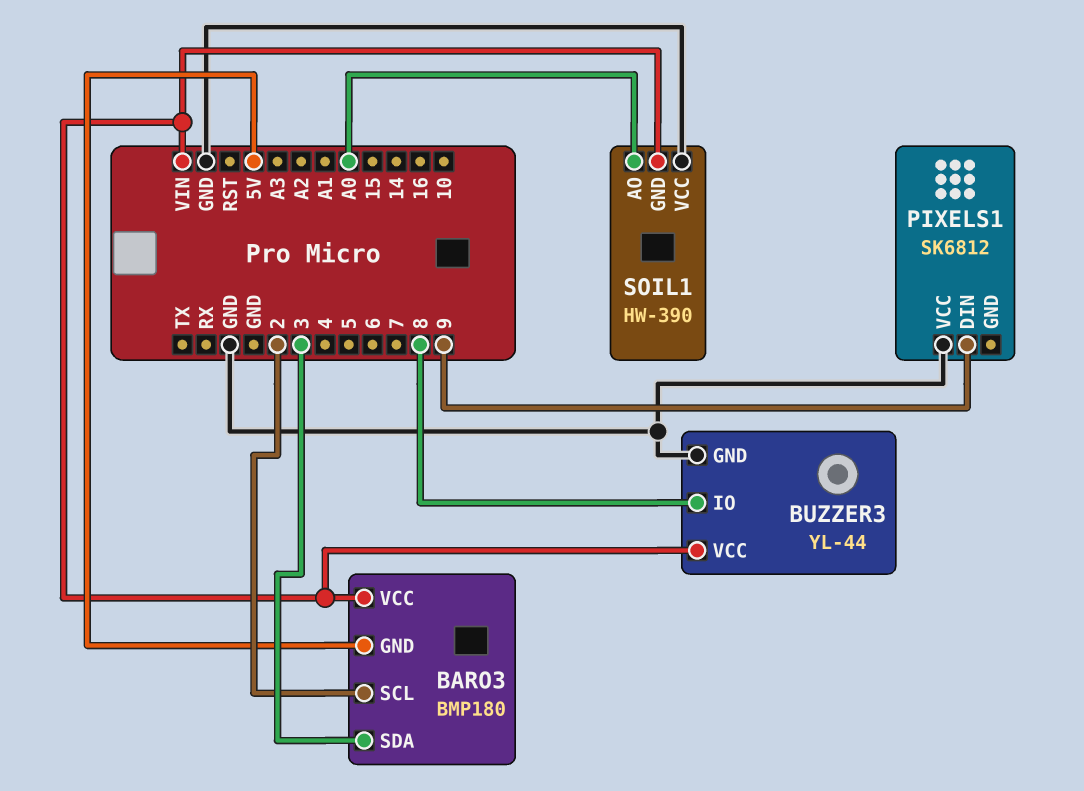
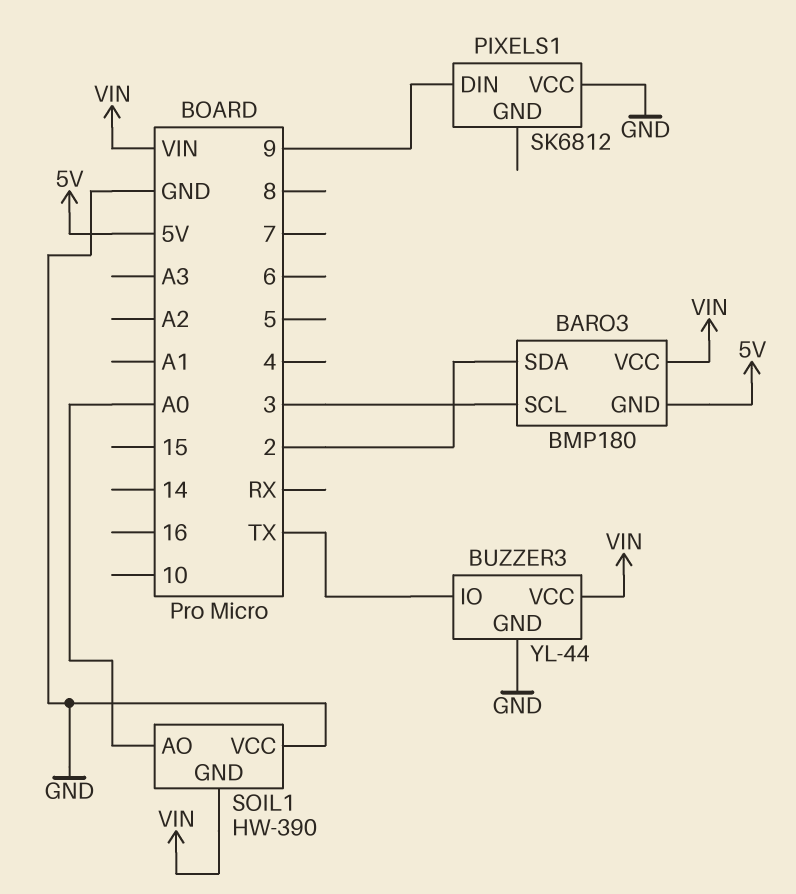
BARO3 pin SCL: 2 -> 3
BARO3 pin SDA: 3 -> 2
BUZZER3 pin IO: 8 -> TX

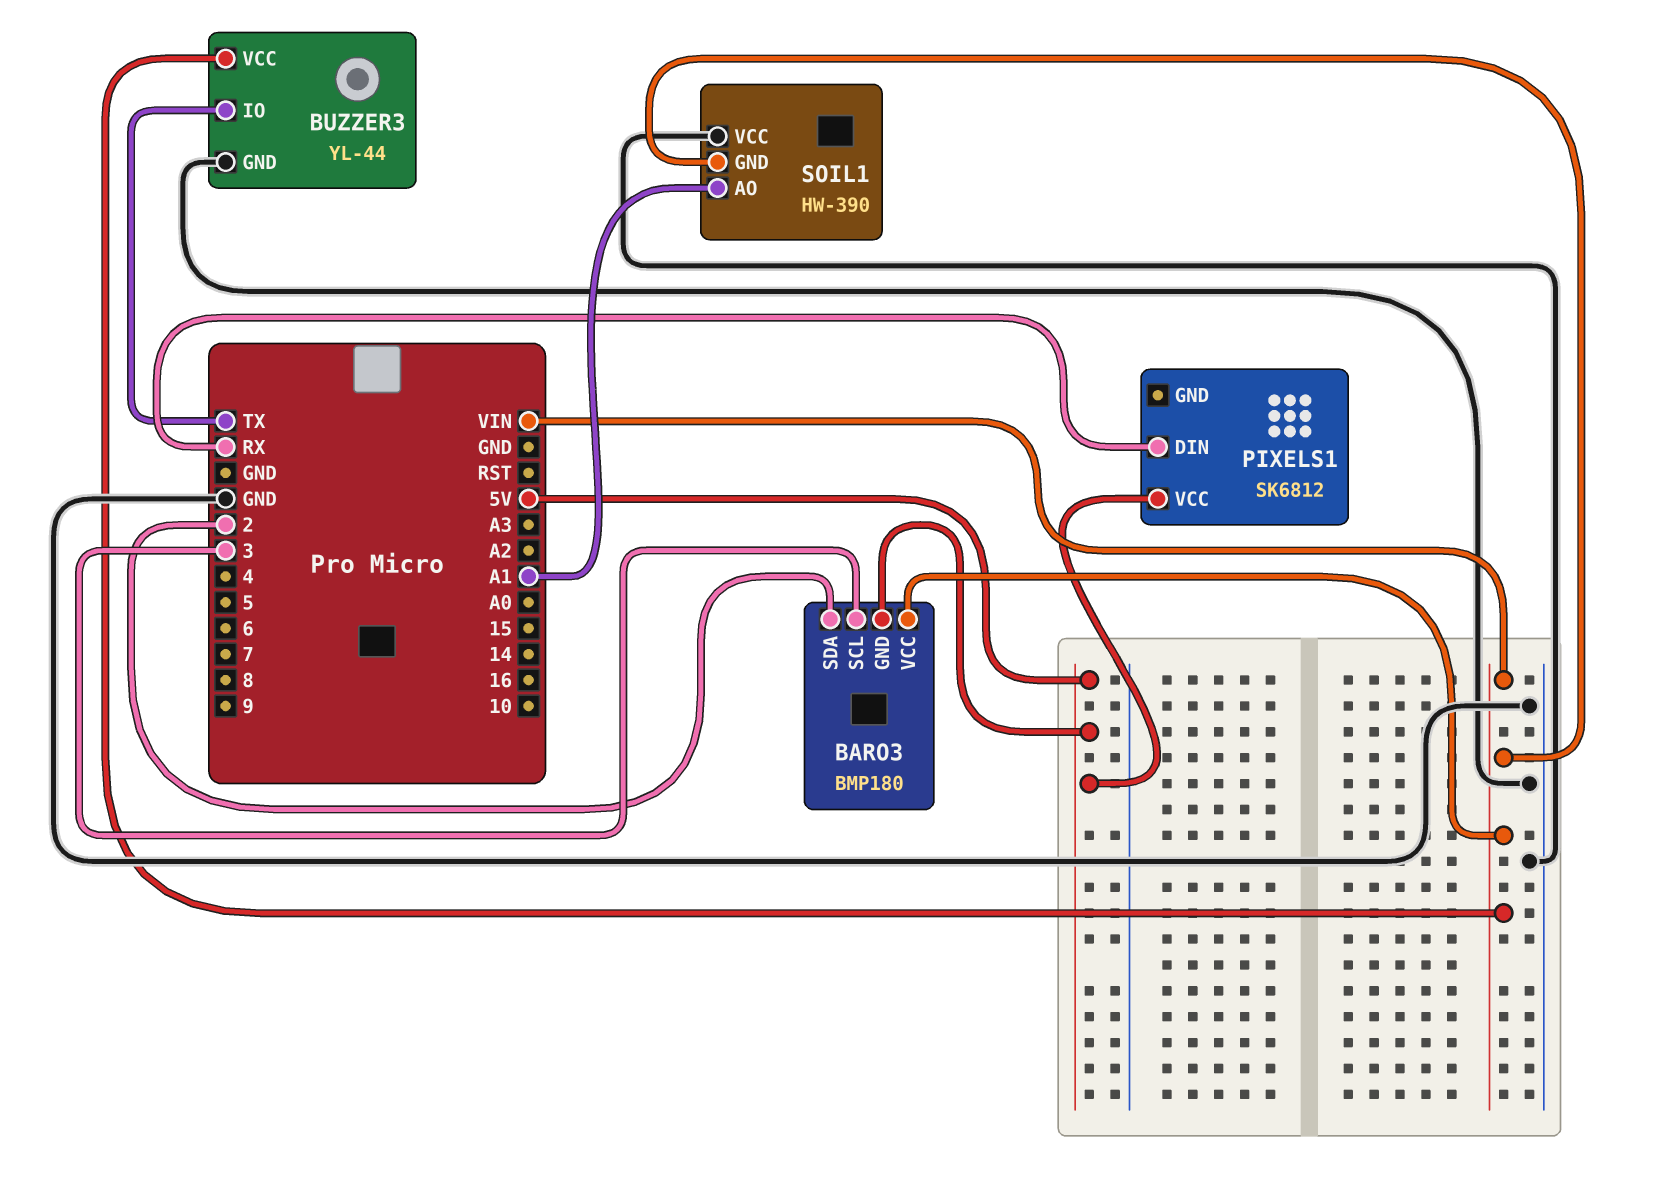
PIXELS1 pin DIN: 9 -> RX
PIXELS1 pin VCC: GND -> 5V
SOIL1 pin AO: A0 -> A1

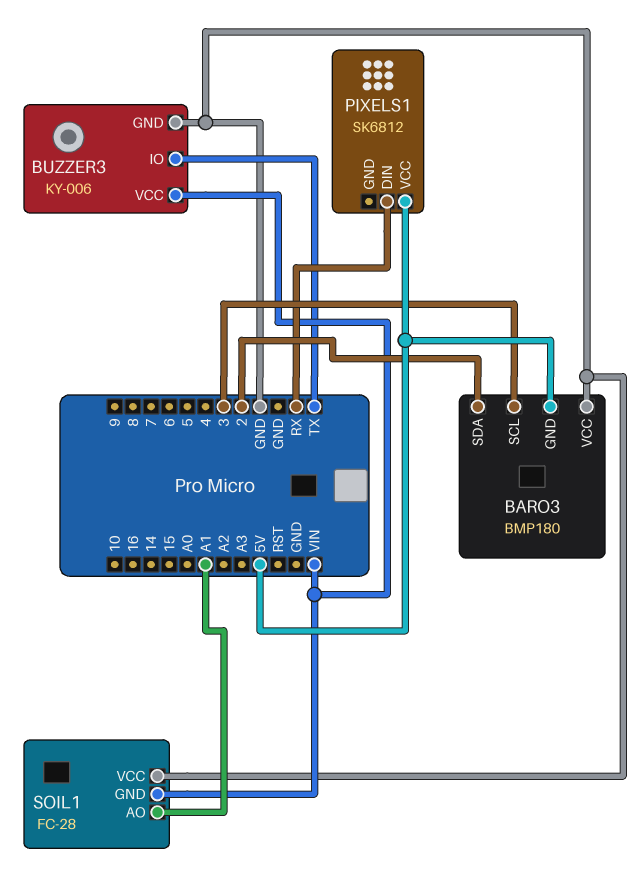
BARO3 pin VCC: VIN -> GND
BUZZER3: YL-44 -> KY-006
SOIL1: HW-390 -> FC-28

